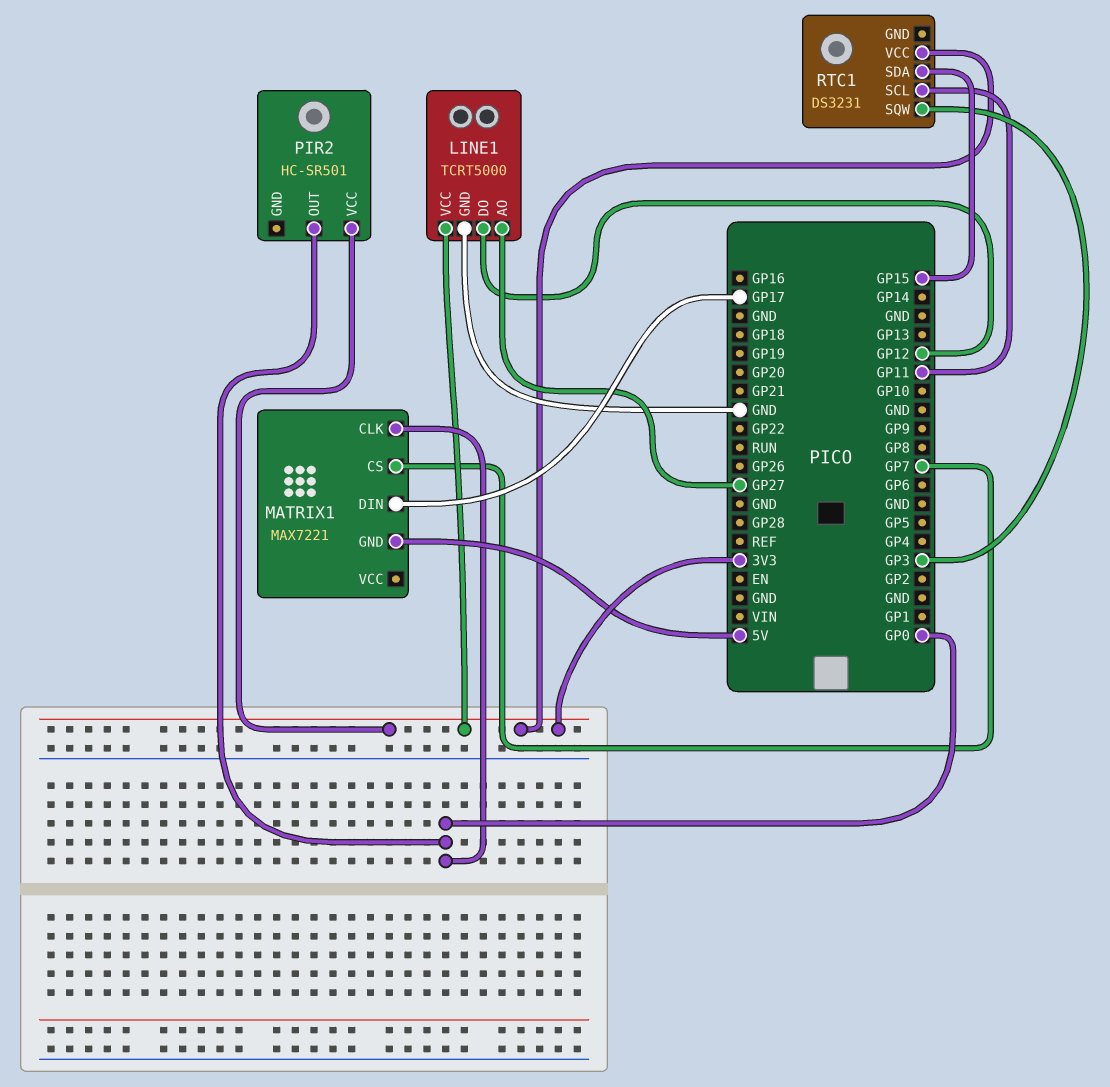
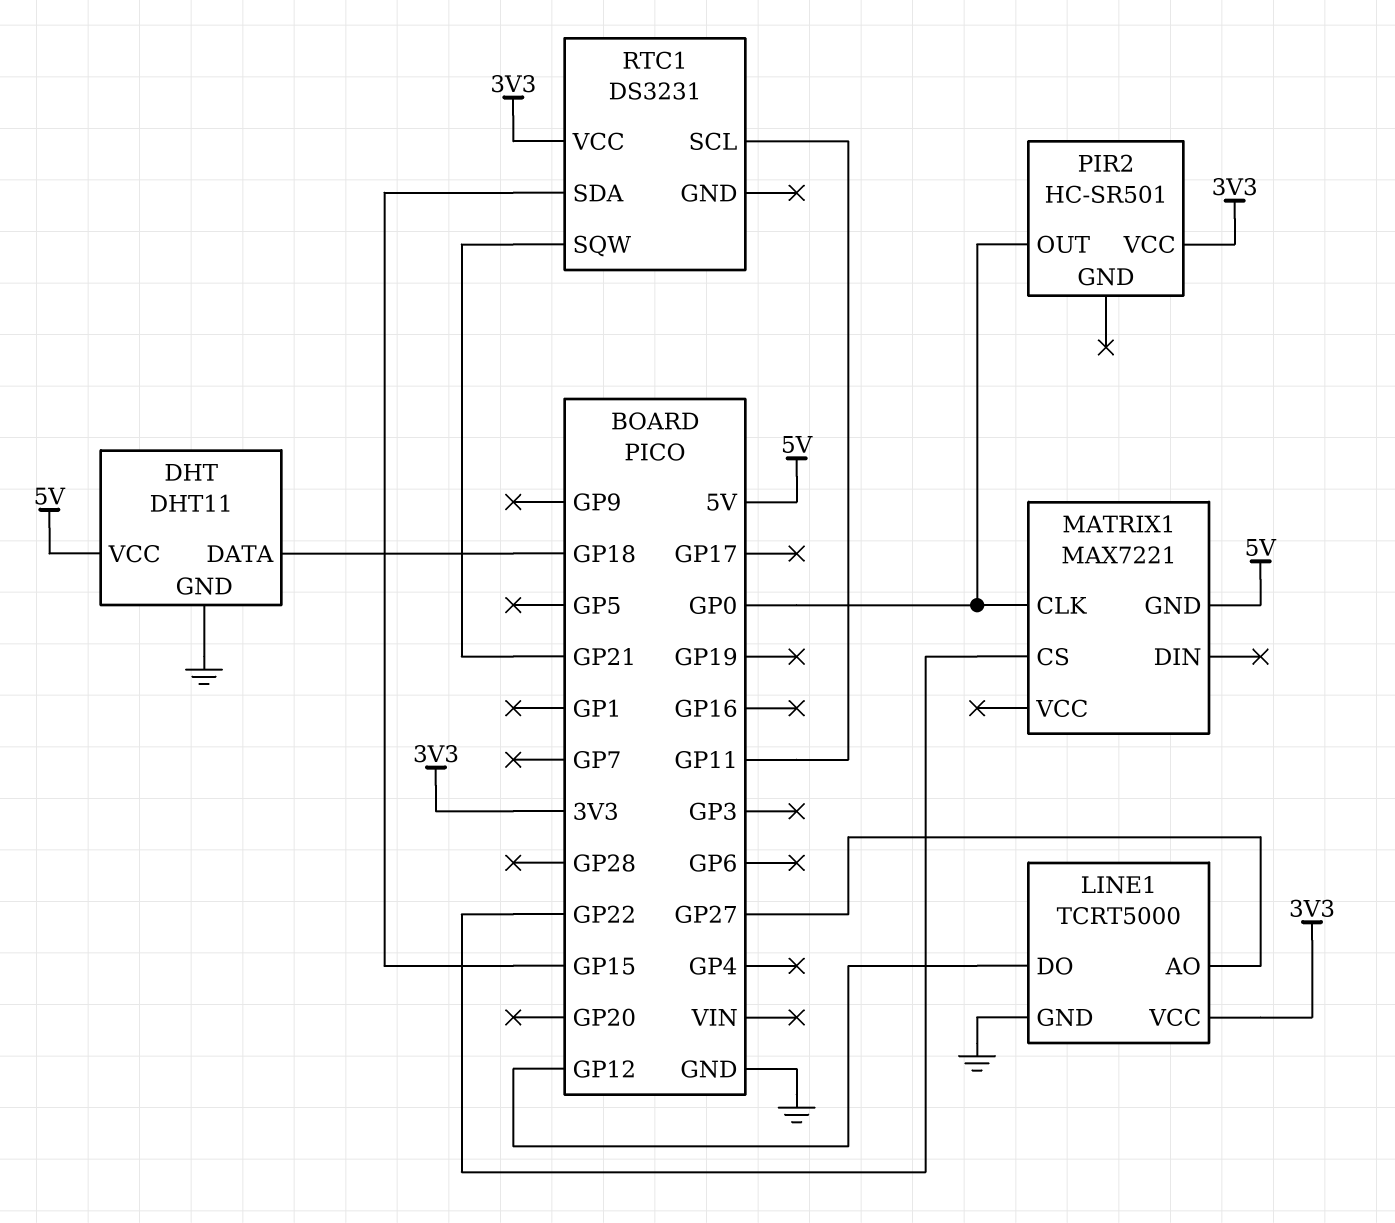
DHT: none -> DHT11
DHT pin DATA: none -> GP18
DHT pin GND: none -> GND
DHT pin VCC: none -> 5V
MATRIX1 pin CS: GP7 -> GP22
MATRIX1 pin DIN: GP17 -> none
RTC1 pin SQW: GP3 -> GP21

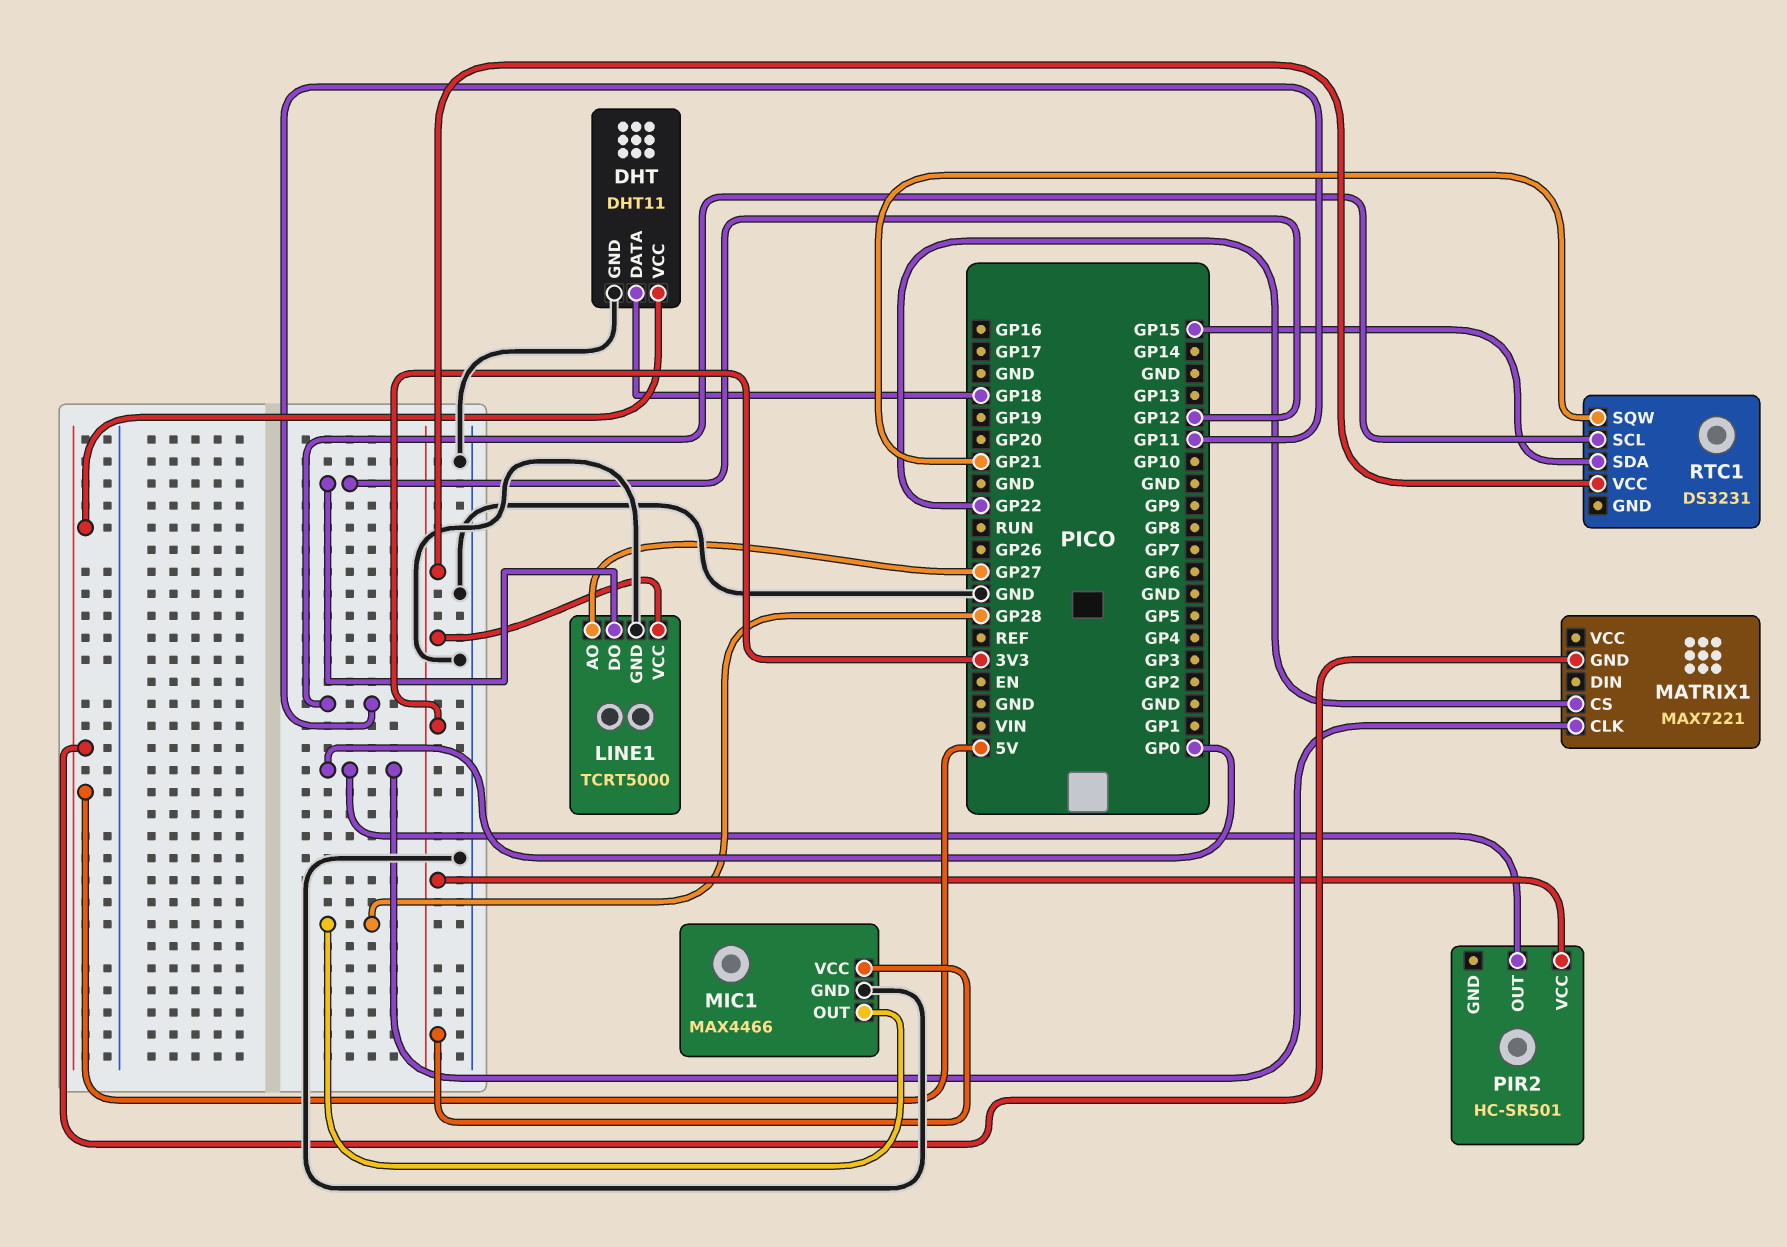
MIC1: none -> MAX4466
MIC1 pin GND: none -> GND
MIC1 pin OUT: none -> GP28
MIC1 pin VCC: none -> 3V3

